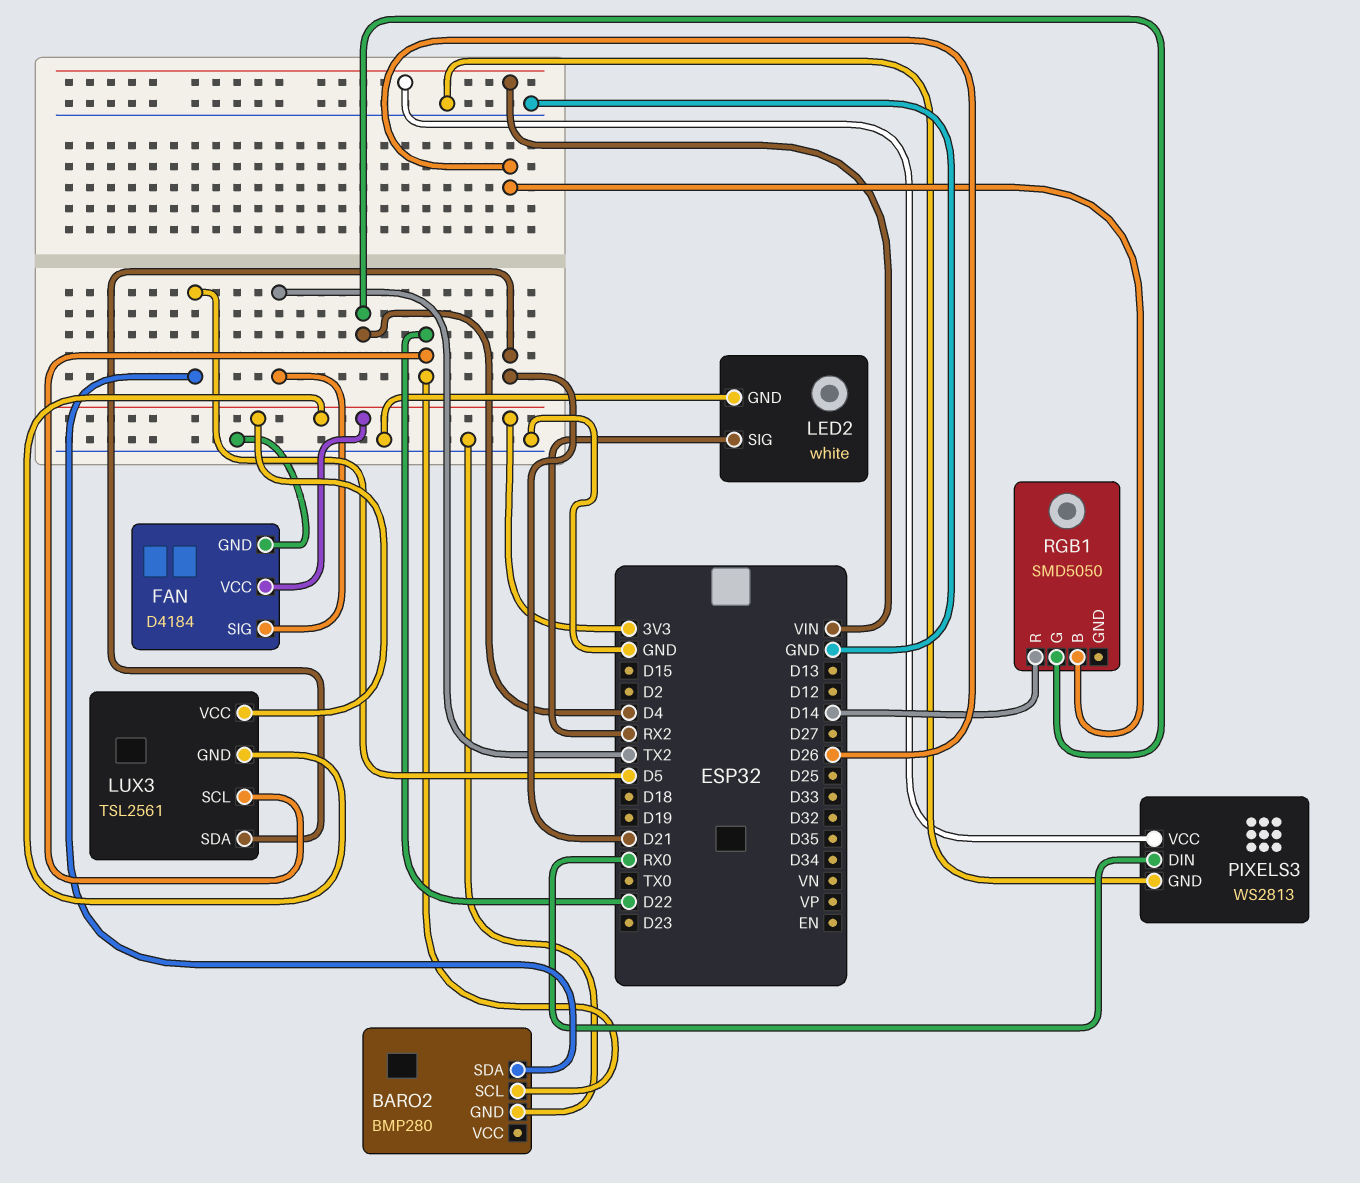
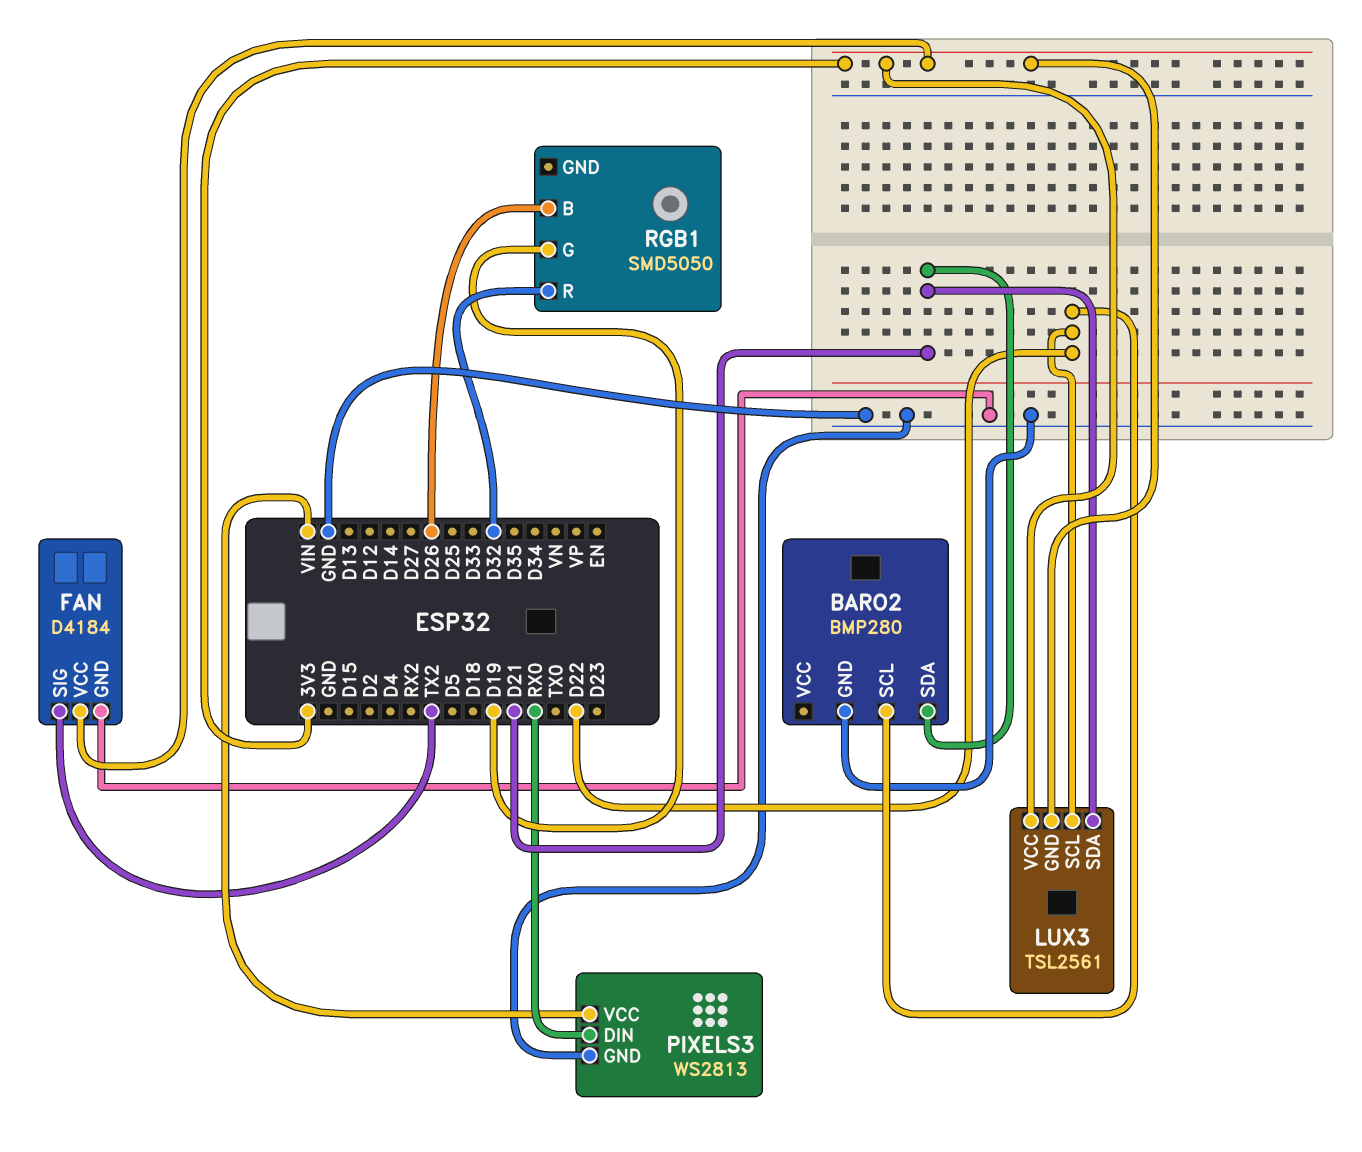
BARO2 pin SDA: D5 -> D21
LED2: white -> none
LED2 pin GND: GND -> none
LED2 pin SIG: RX2 -> none
RGB1 pin G: D4 -> D19
RGB1 pin R: D14 -> D32

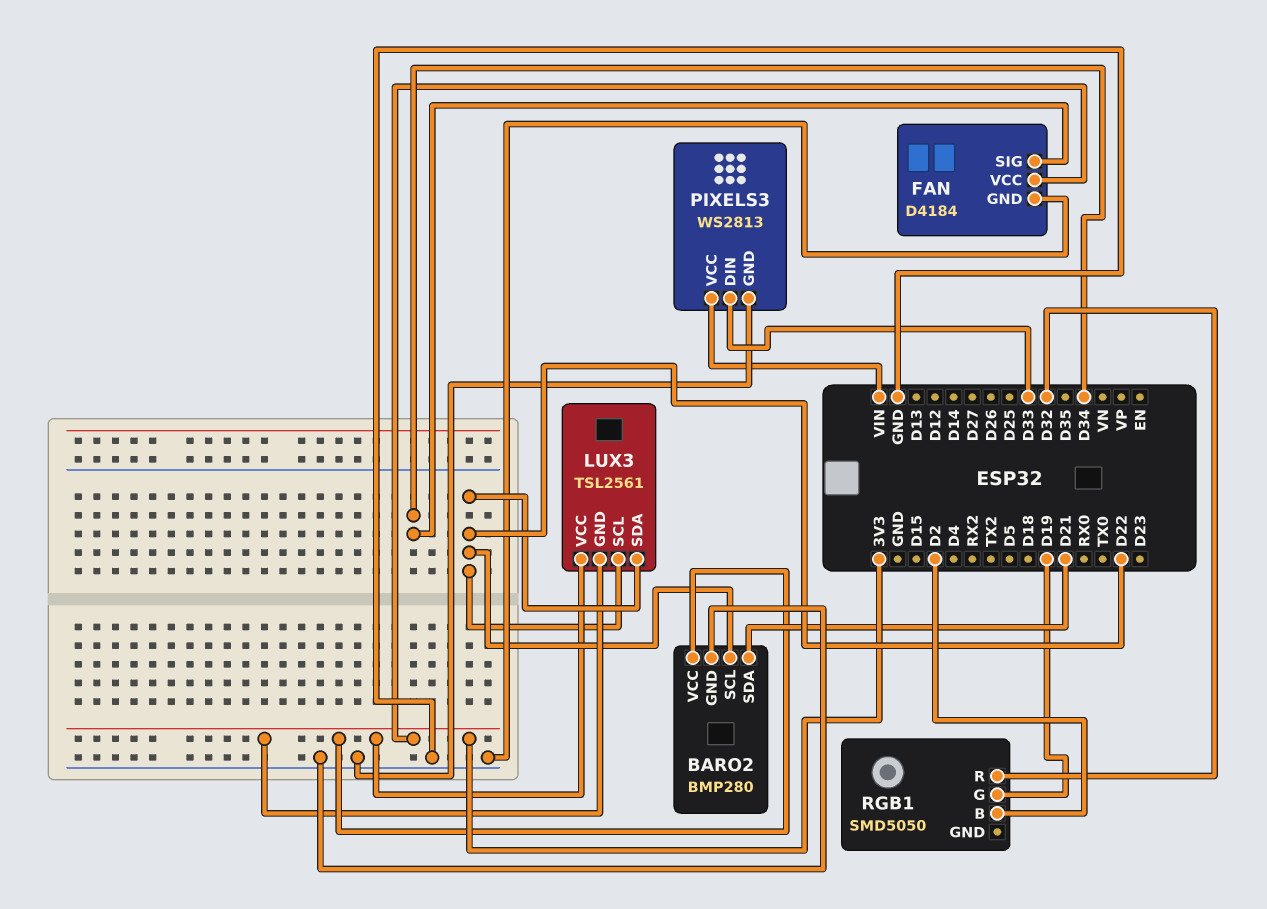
BARO2 pin VCC: none -> 3V3
FAN pin SIG: TX2 -> D34
LUX3 pin SDA: D21 -> D22
PIXELS3 pin DIN: RX0 -> D33
RGB1 pin B: D26 -> D2

